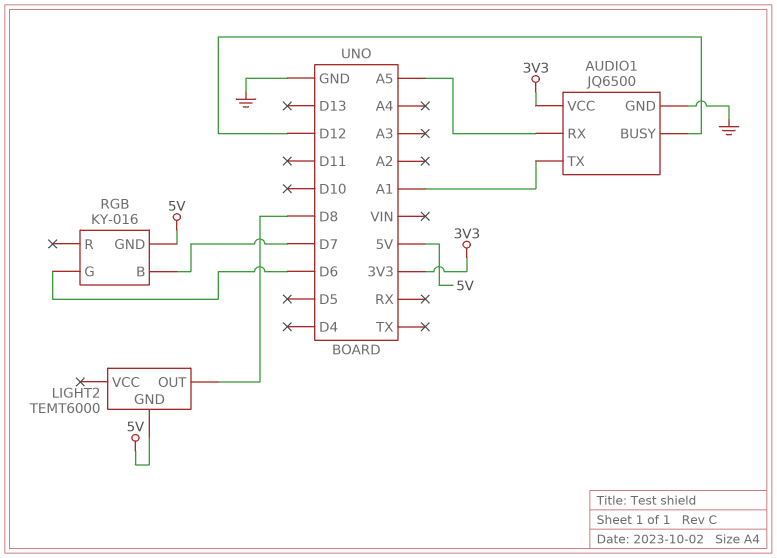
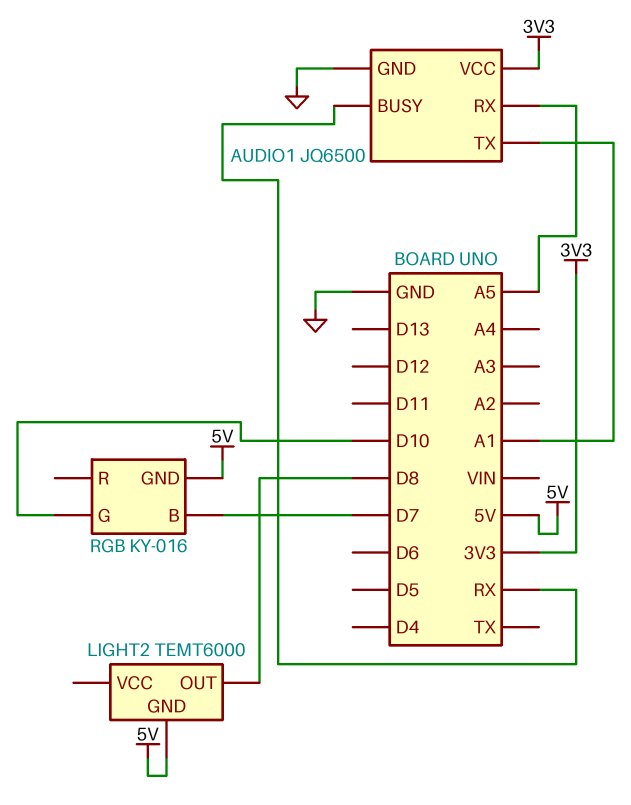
AUDIO1 pin BUSY: D12 -> RX
RGB pin G: D6 -> D10

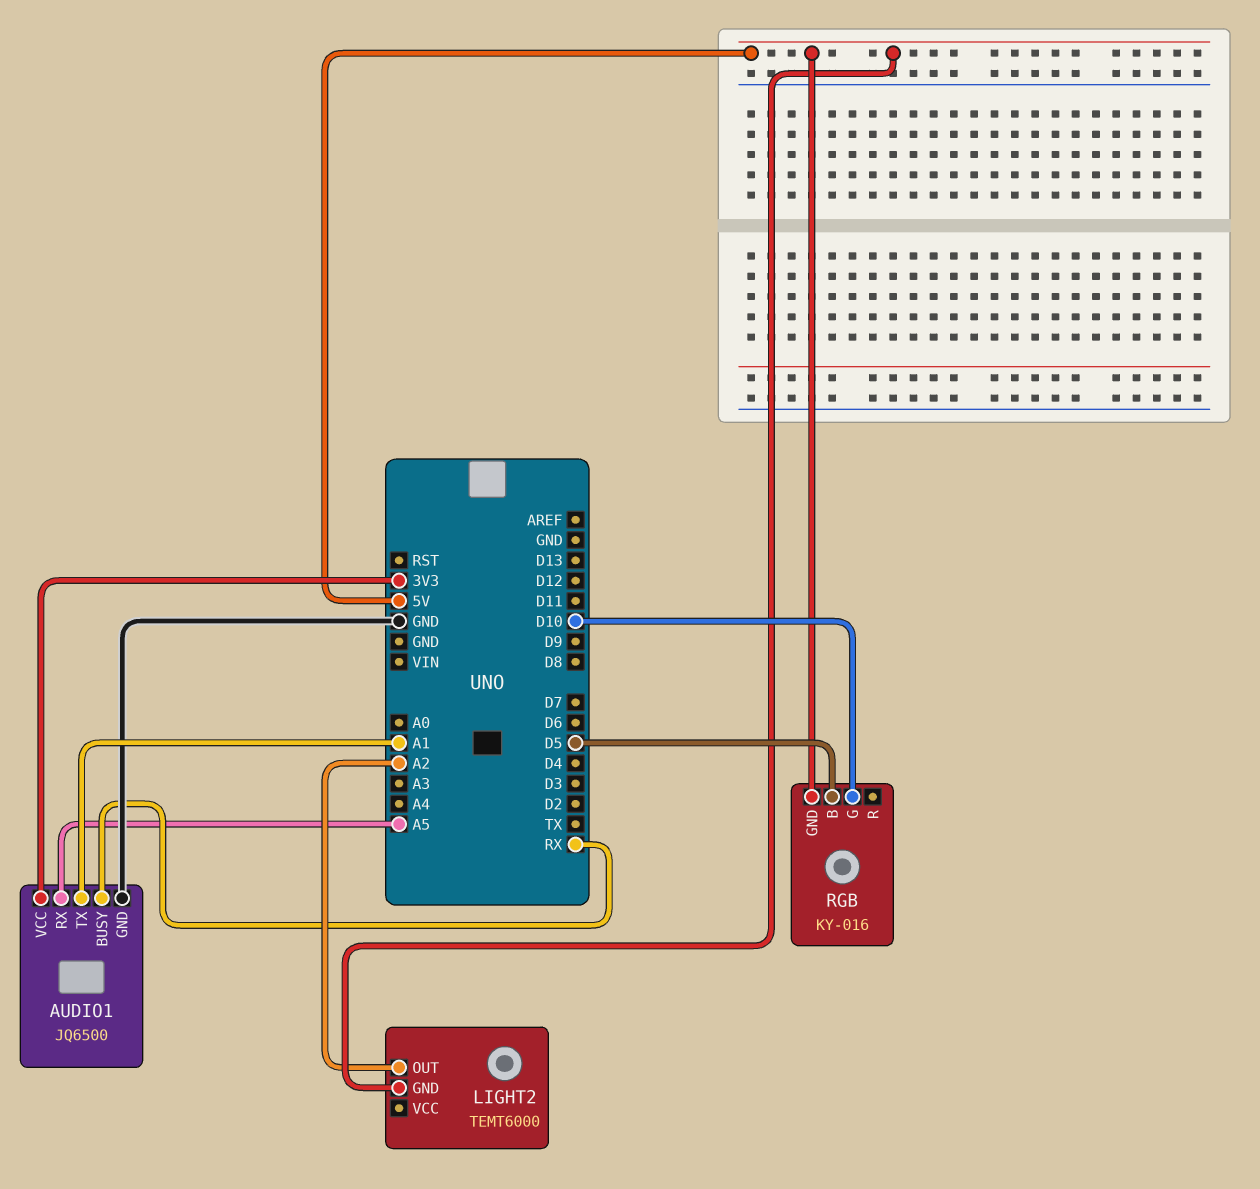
LIGHT2 pin OUT: D8 -> A2
RGB pin B: D7 -> D5

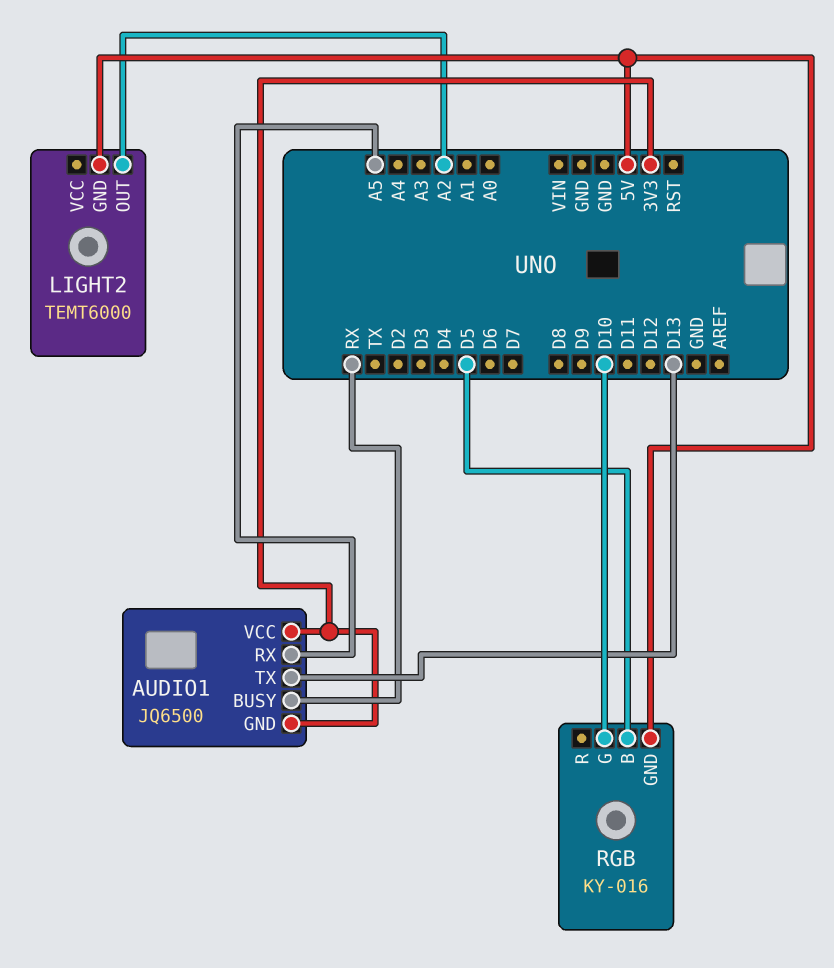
AUDIO1 pin GND: GND -> 3V3
AUDIO1 pin TX: A1 -> D13

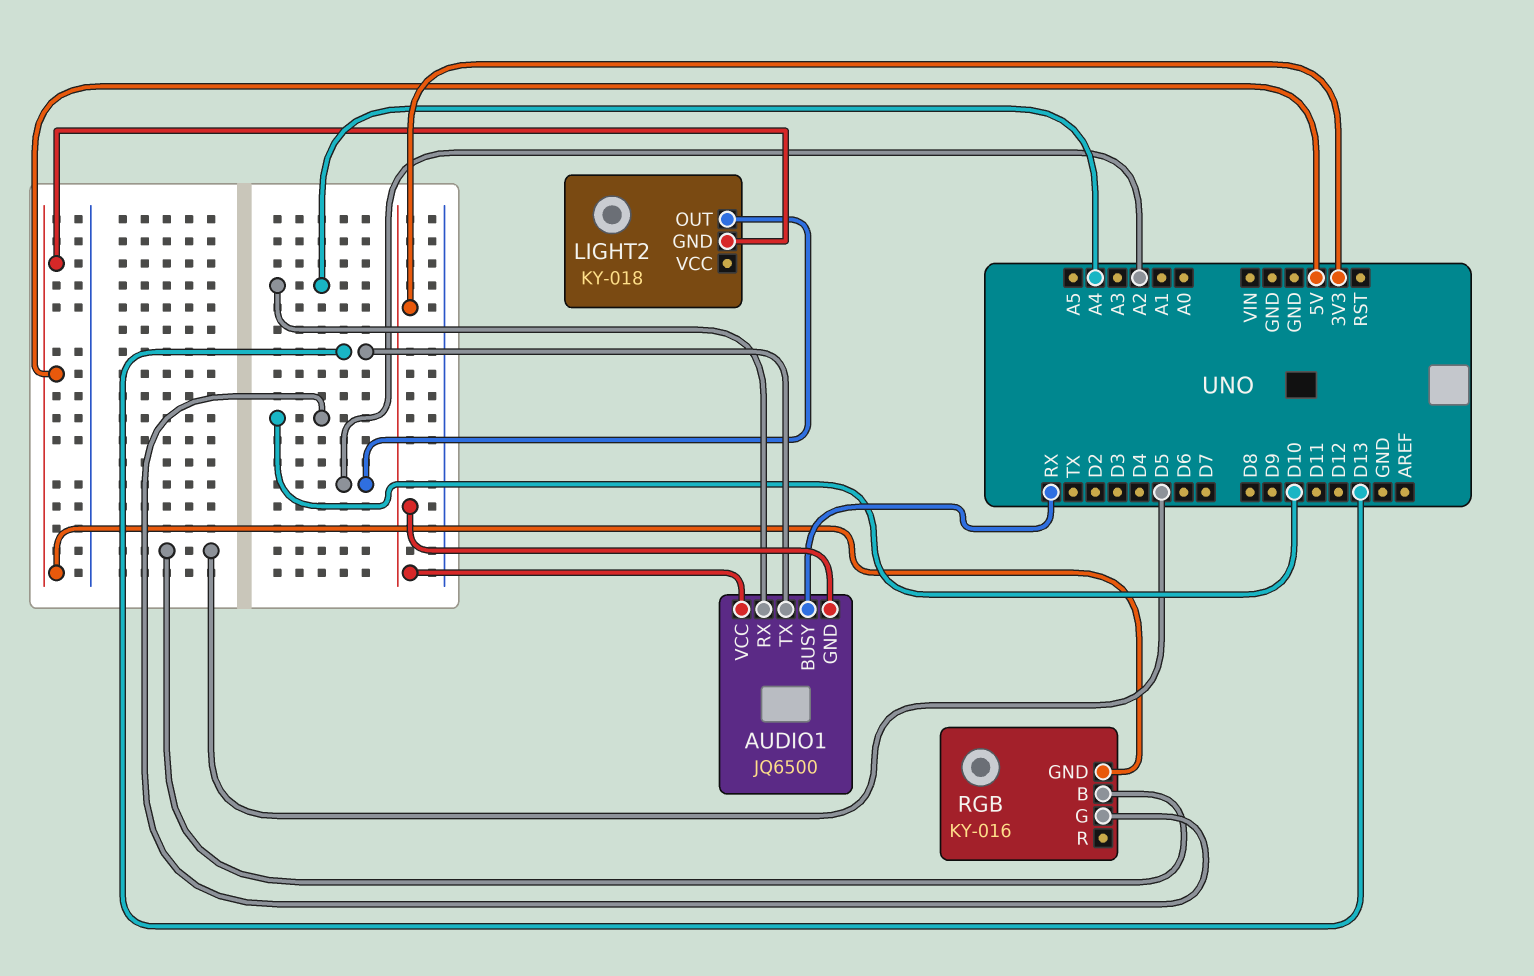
AUDIO1 pin RX: A5 -> A4
LIGHT2: TEMT6000 -> KY-018

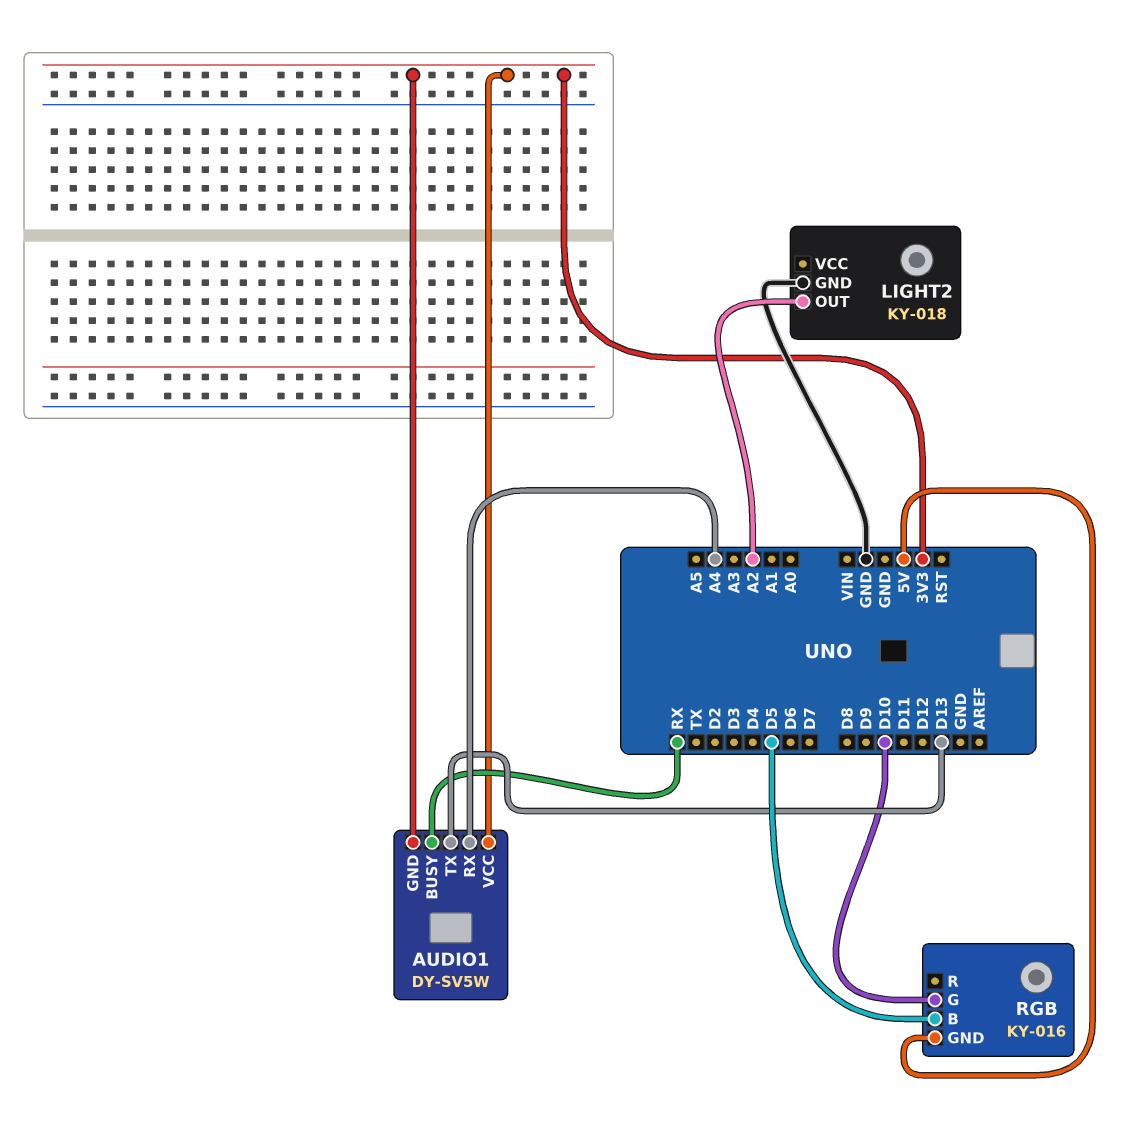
AUDIO1: JQ6500 -> DY-SV5W
LIGHT2 pin GND: 5V -> GND

